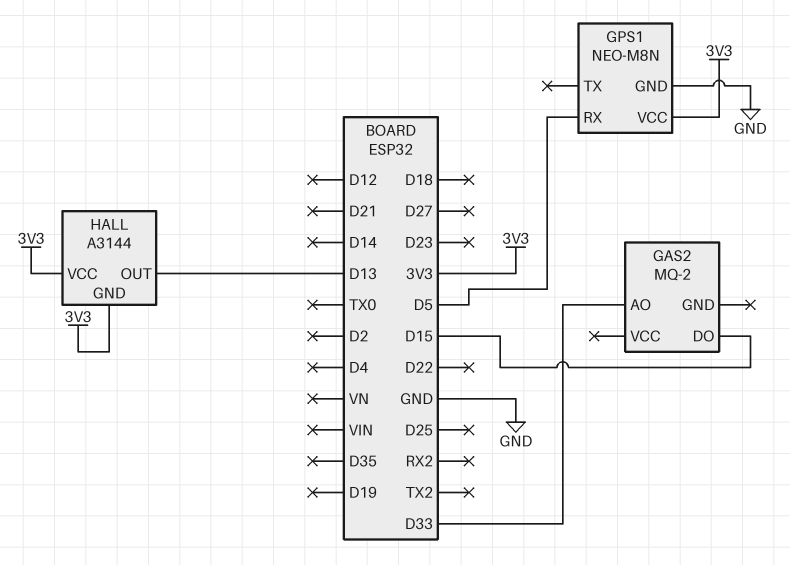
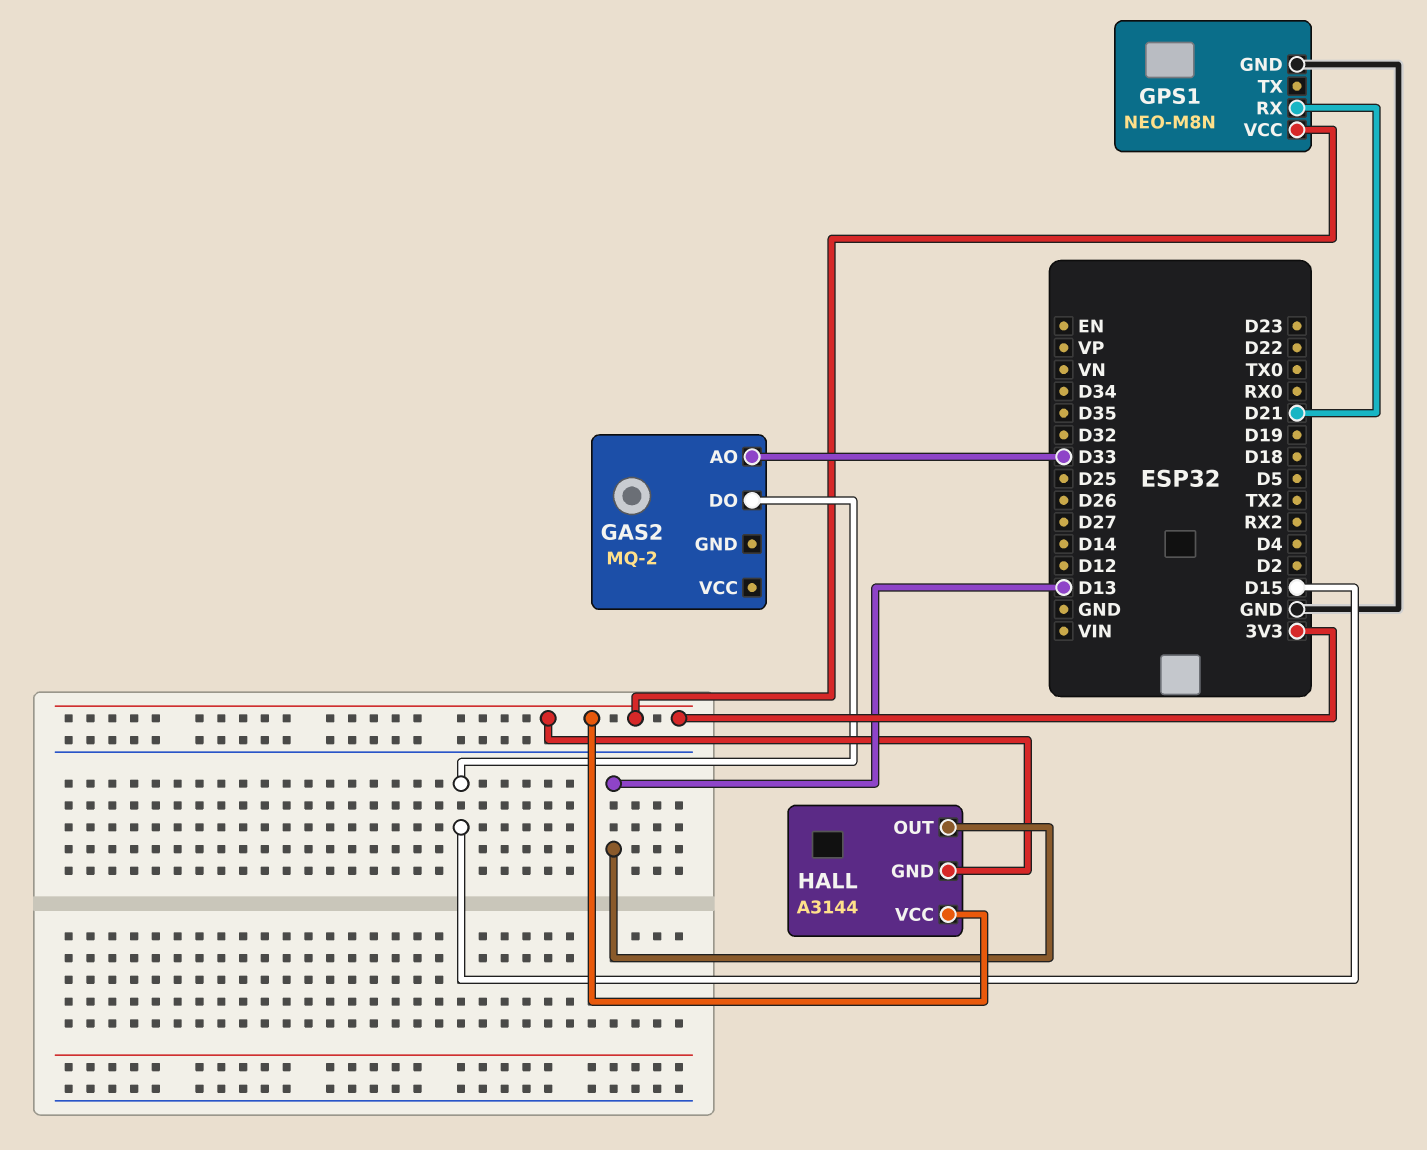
GPS1 pin RX: D5 -> D21

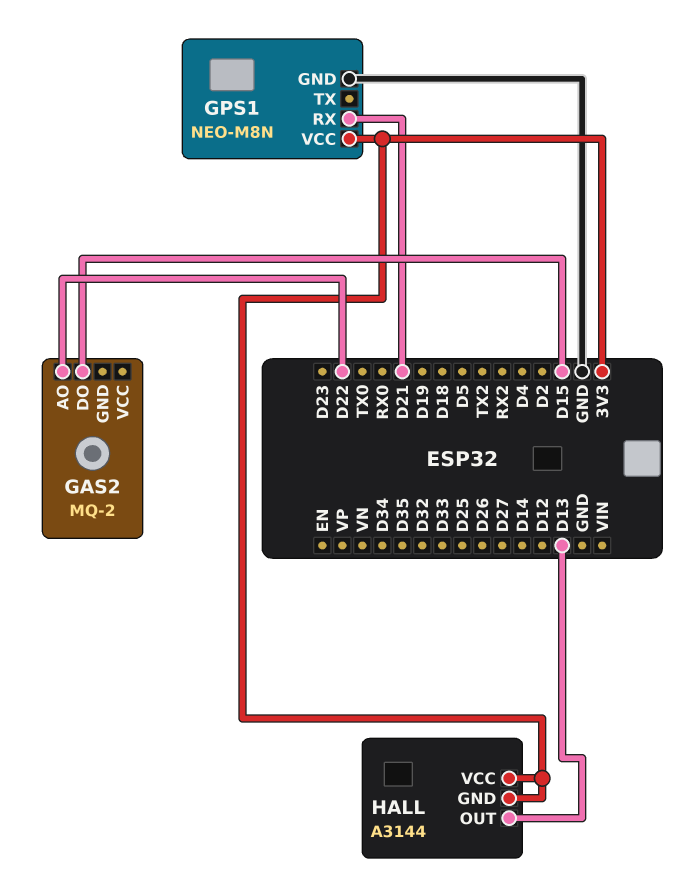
GAS2 pin AO: D33 -> D22

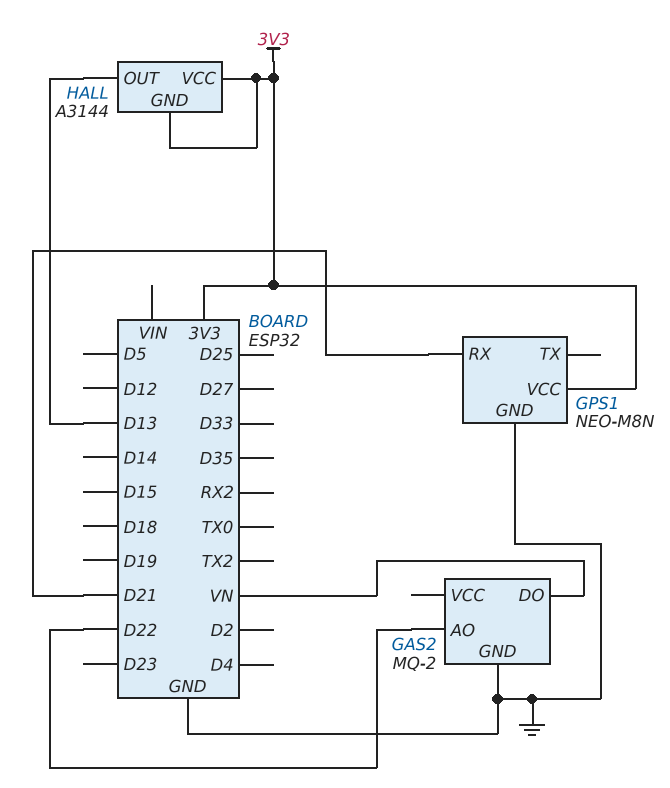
GAS2 pin DO: D15 -> VN
GAS2 pin GND: none -> GND

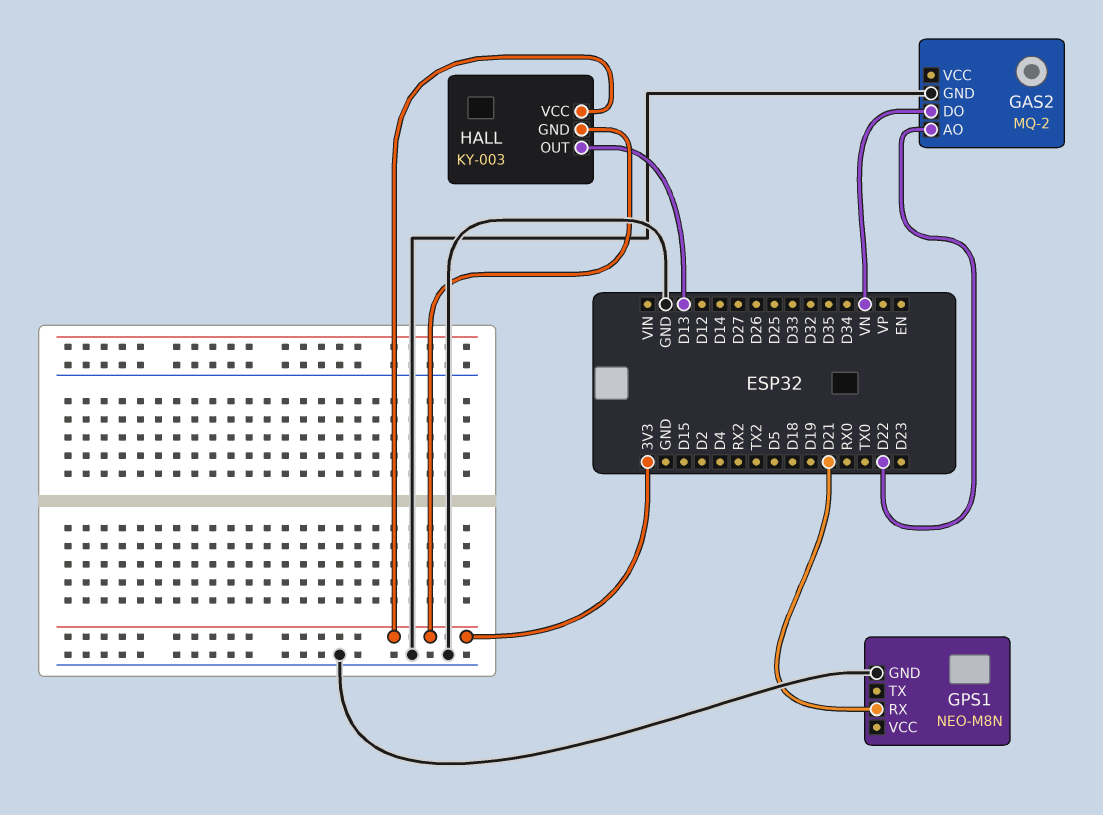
GPS1 pin VCC: 3V3 -> none
HALL: A3144 -> KY-003

